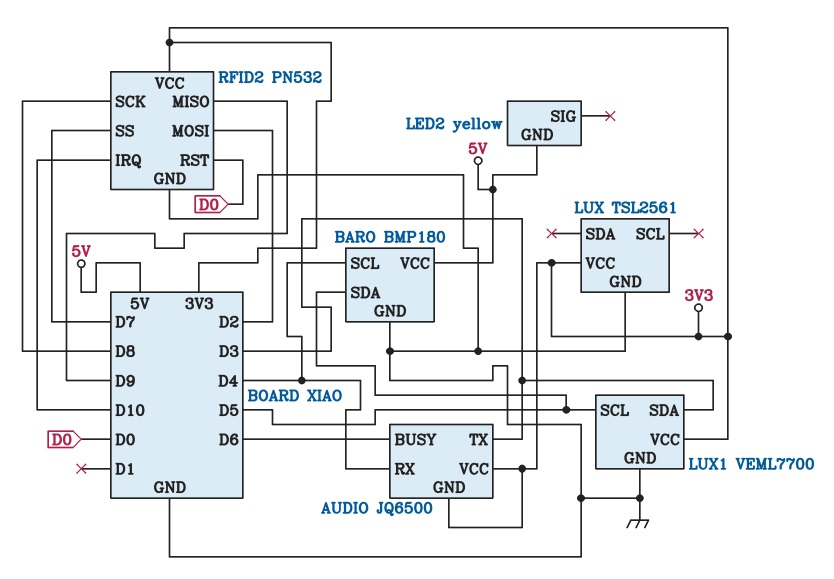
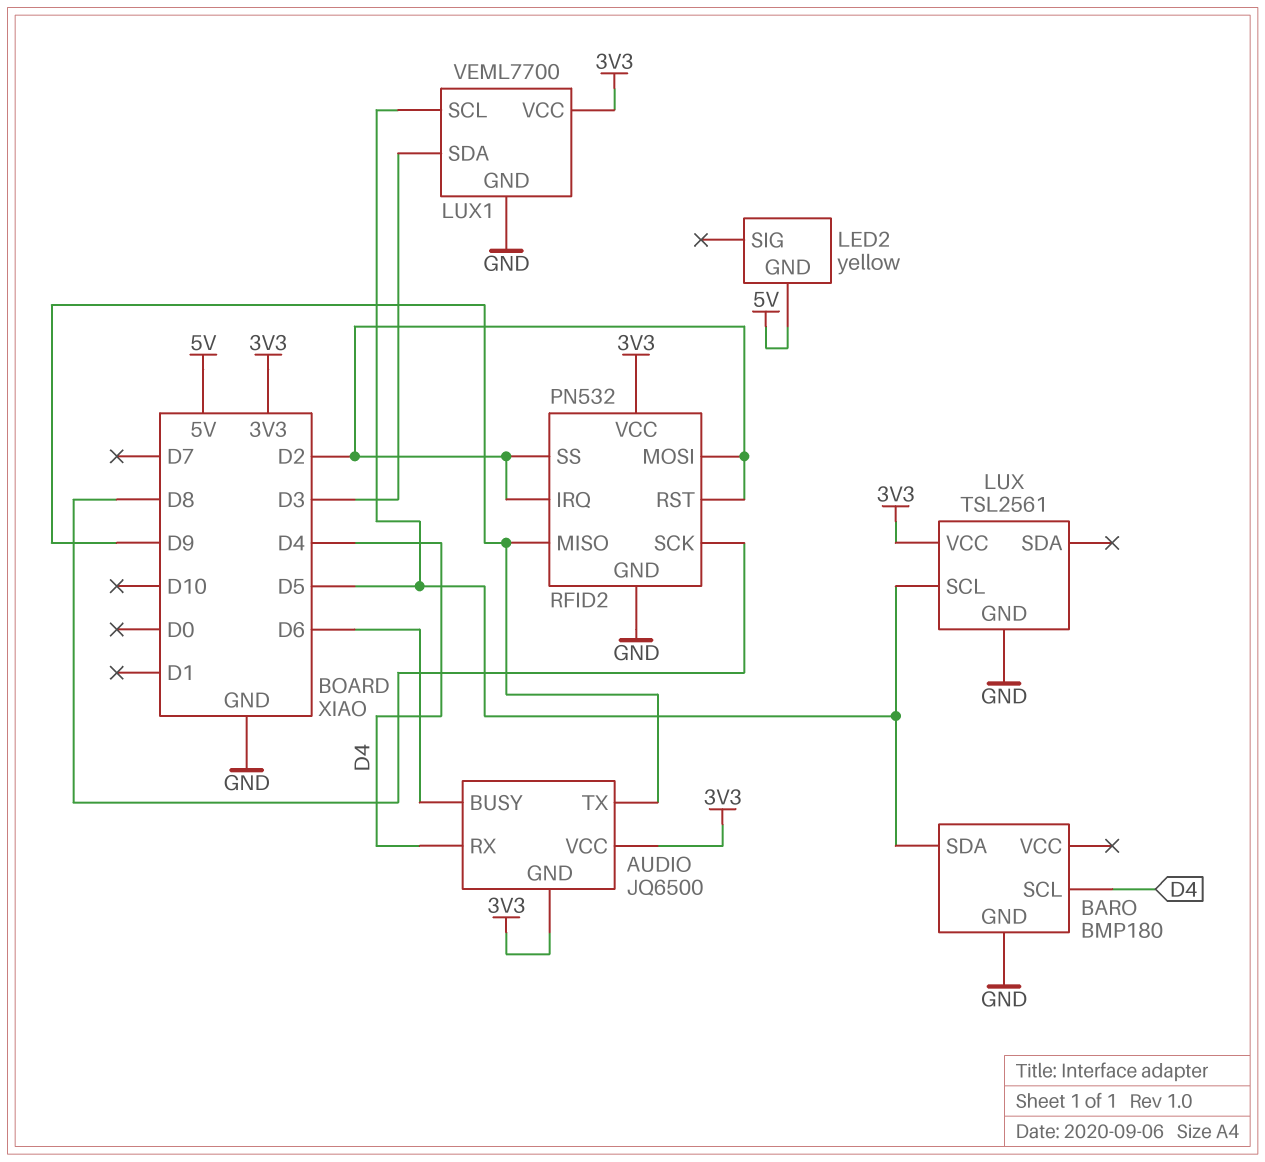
AUDIO pin TX: D3 -> D9
BARO pin VCC: 5V -> none
LUX pin SCL: none -> D5
RFID2 pin IRQ: D10 -> D2
RFID2 pin RST: D0 -> D2
RFID2 pin SS: D7 -> D2

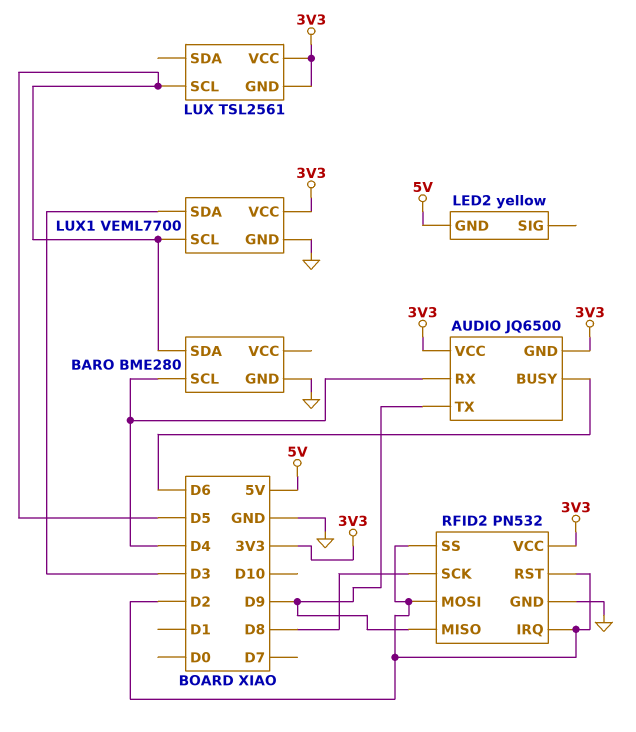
BARO: BMP180 -> BME280
LUX pin GND: GND -> 3V3

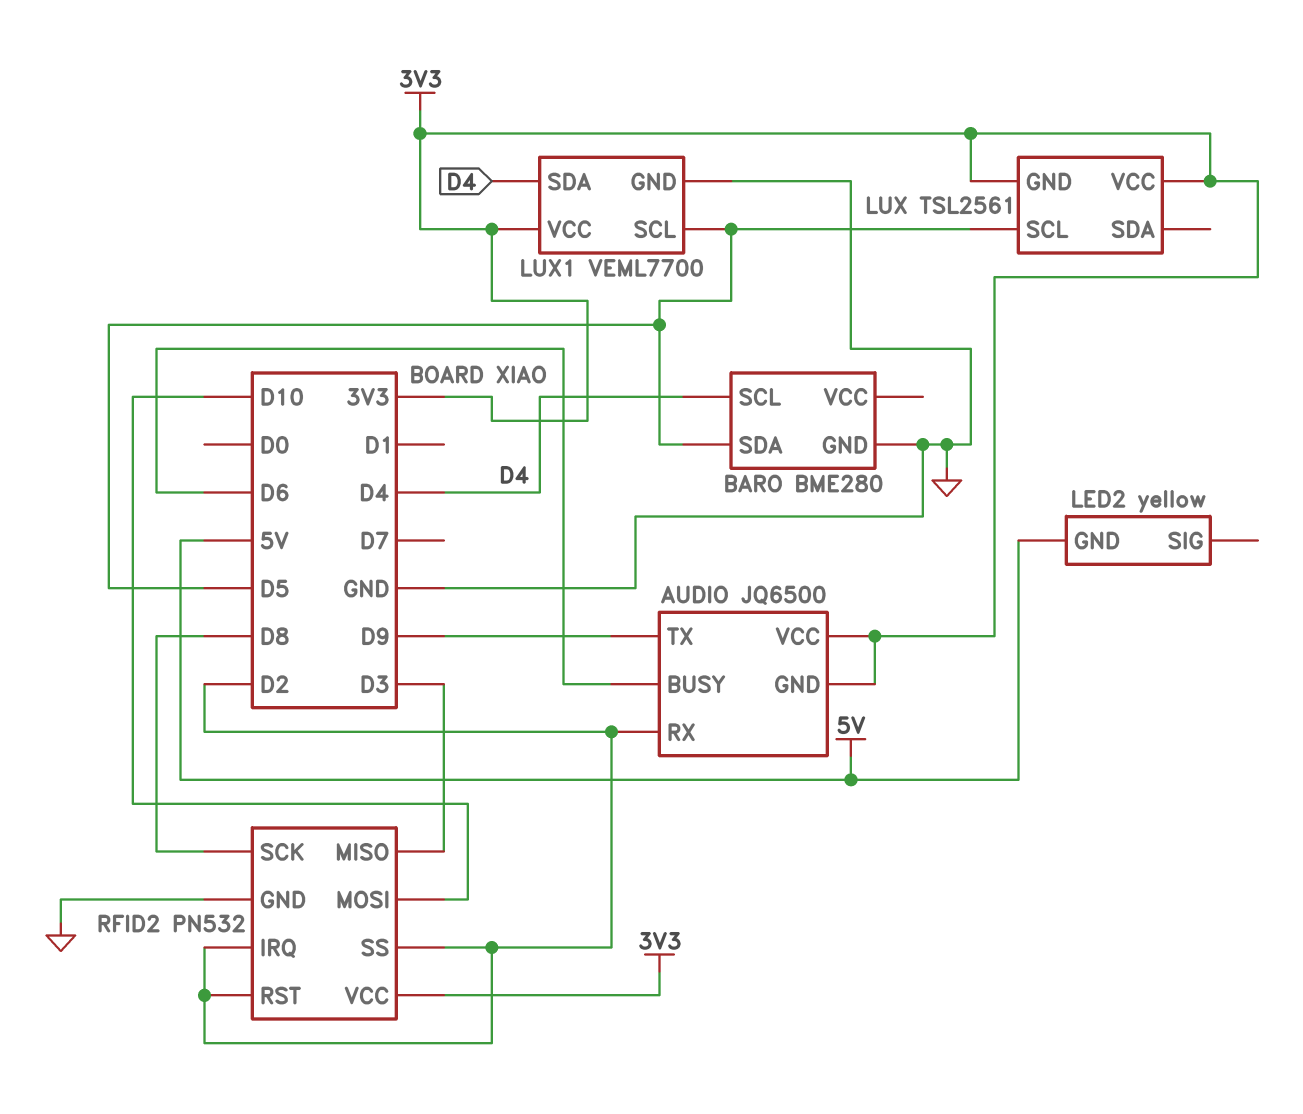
AUDIO pin RX: D4 -> D2
LUX1 pin SDA: D3 -> D4
RFID2 pin MISO: D9 -> D3
RFID2 pin MOSI: D2 -> D10

